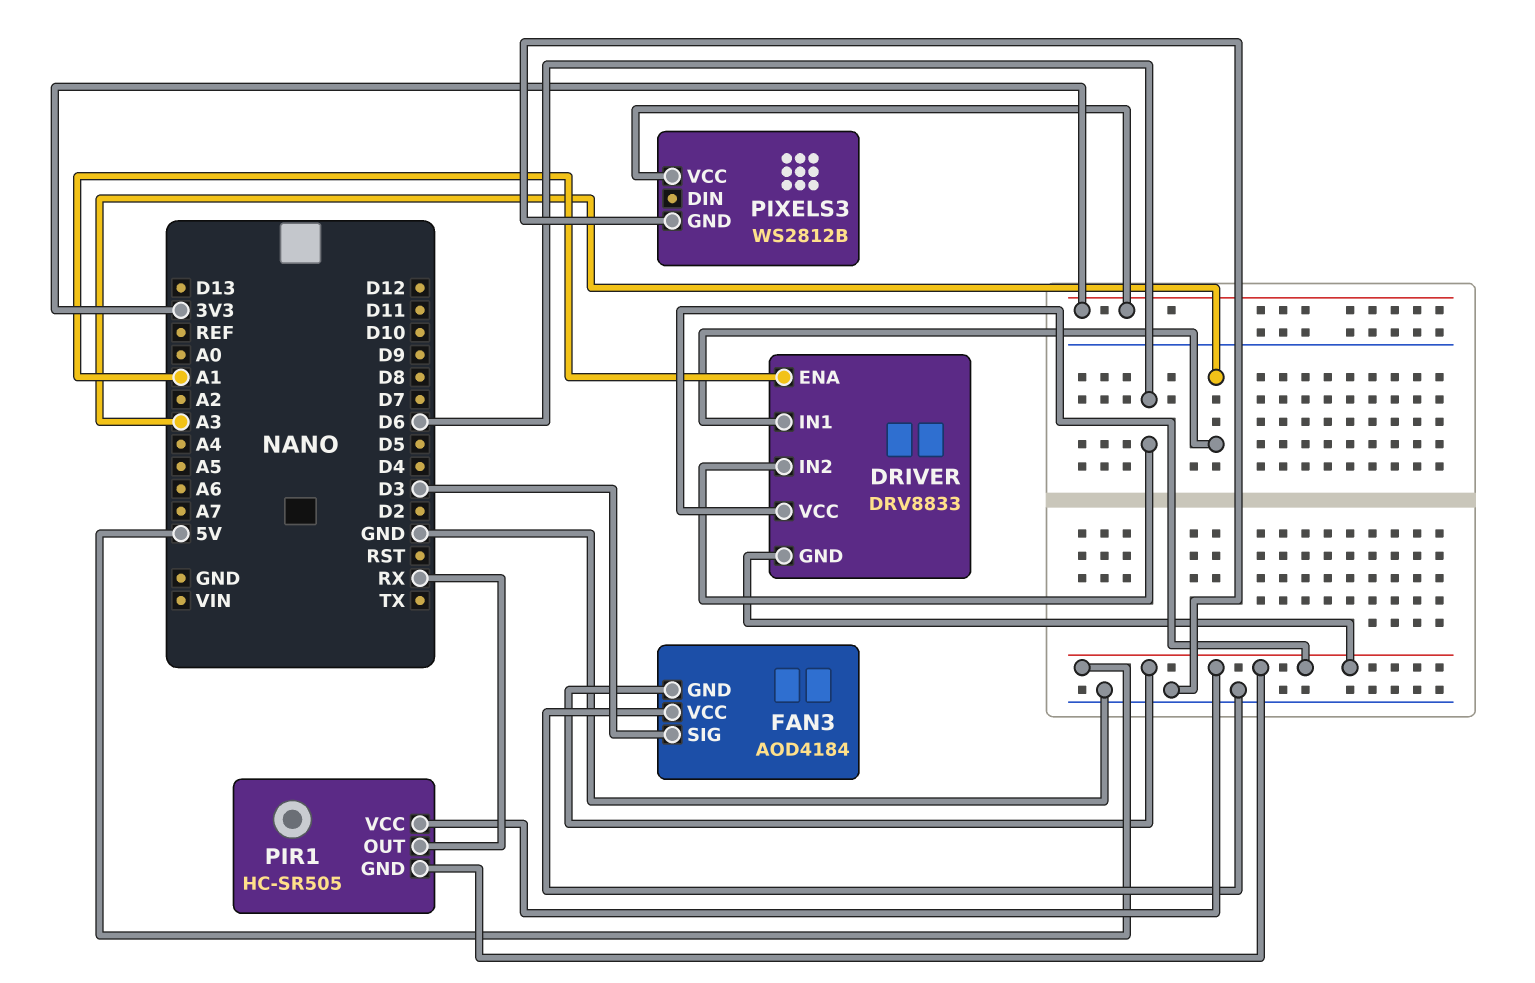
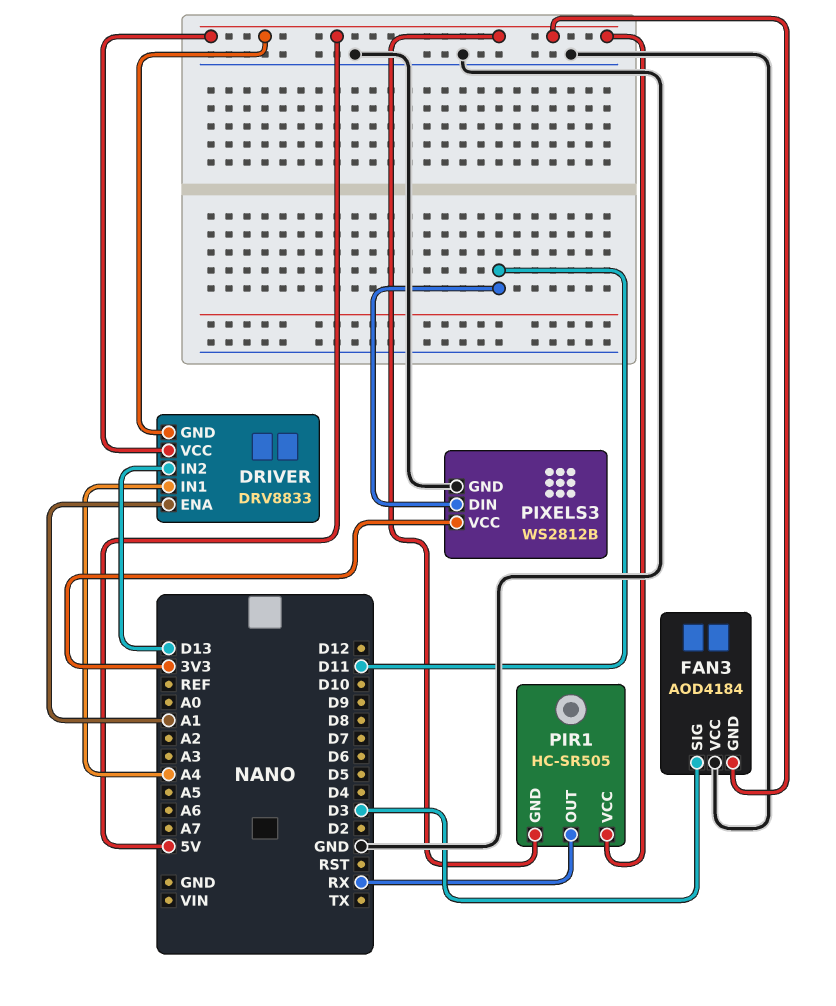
DRIVER pin IN1: A3 -> A4
DRIVER pin IN2: D6 -> D13
PIXELS3 pin DIN: none -> D11

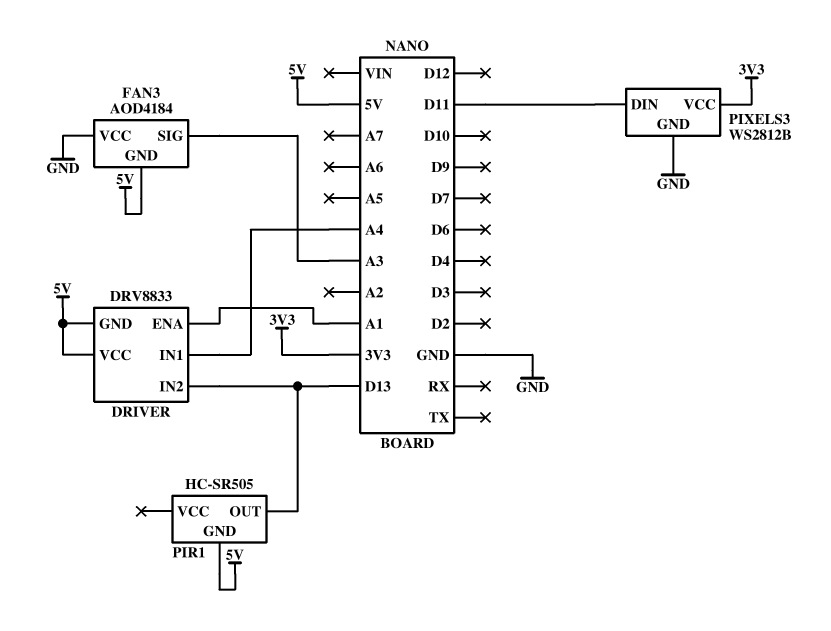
FAN3 pin SIG: D3 -> A3
PIR1 pin OUT: RX -> D13
PIR1 pin VCC: 5V -> none

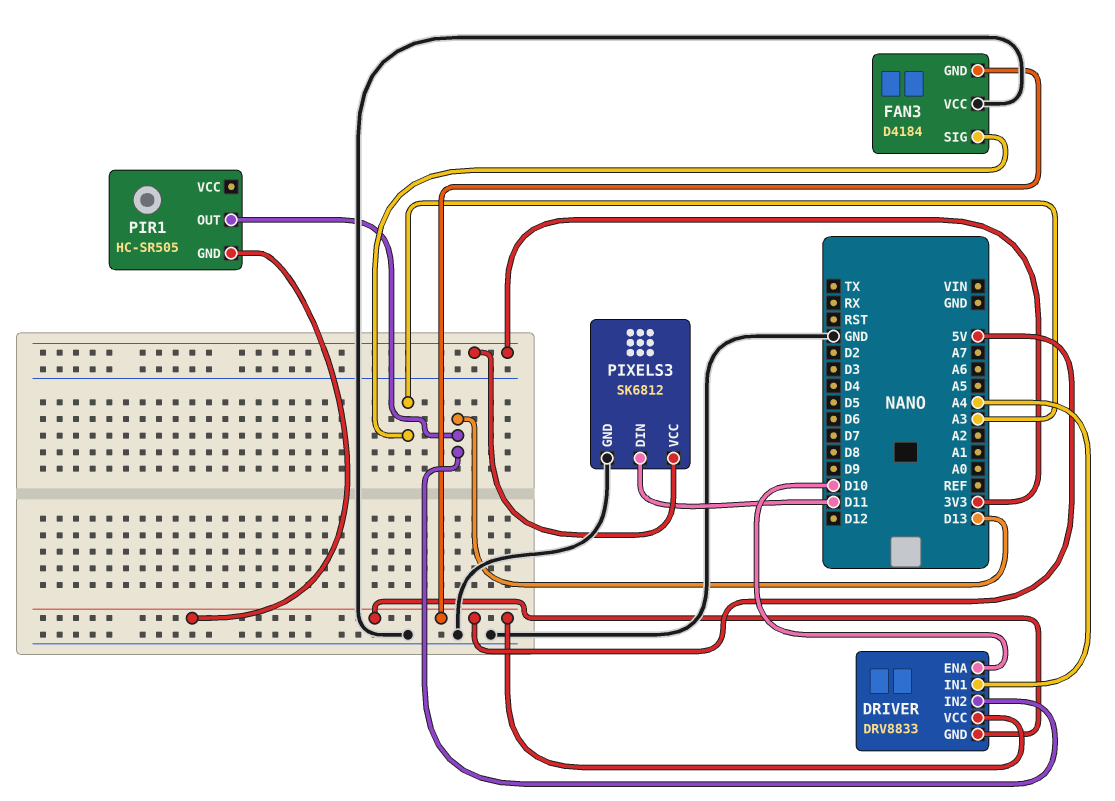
DRIVER pin ENA: A1 -> D10
FAN3: AOD4184 -> D4184
PIXELS3: WS2812B -> SK6812

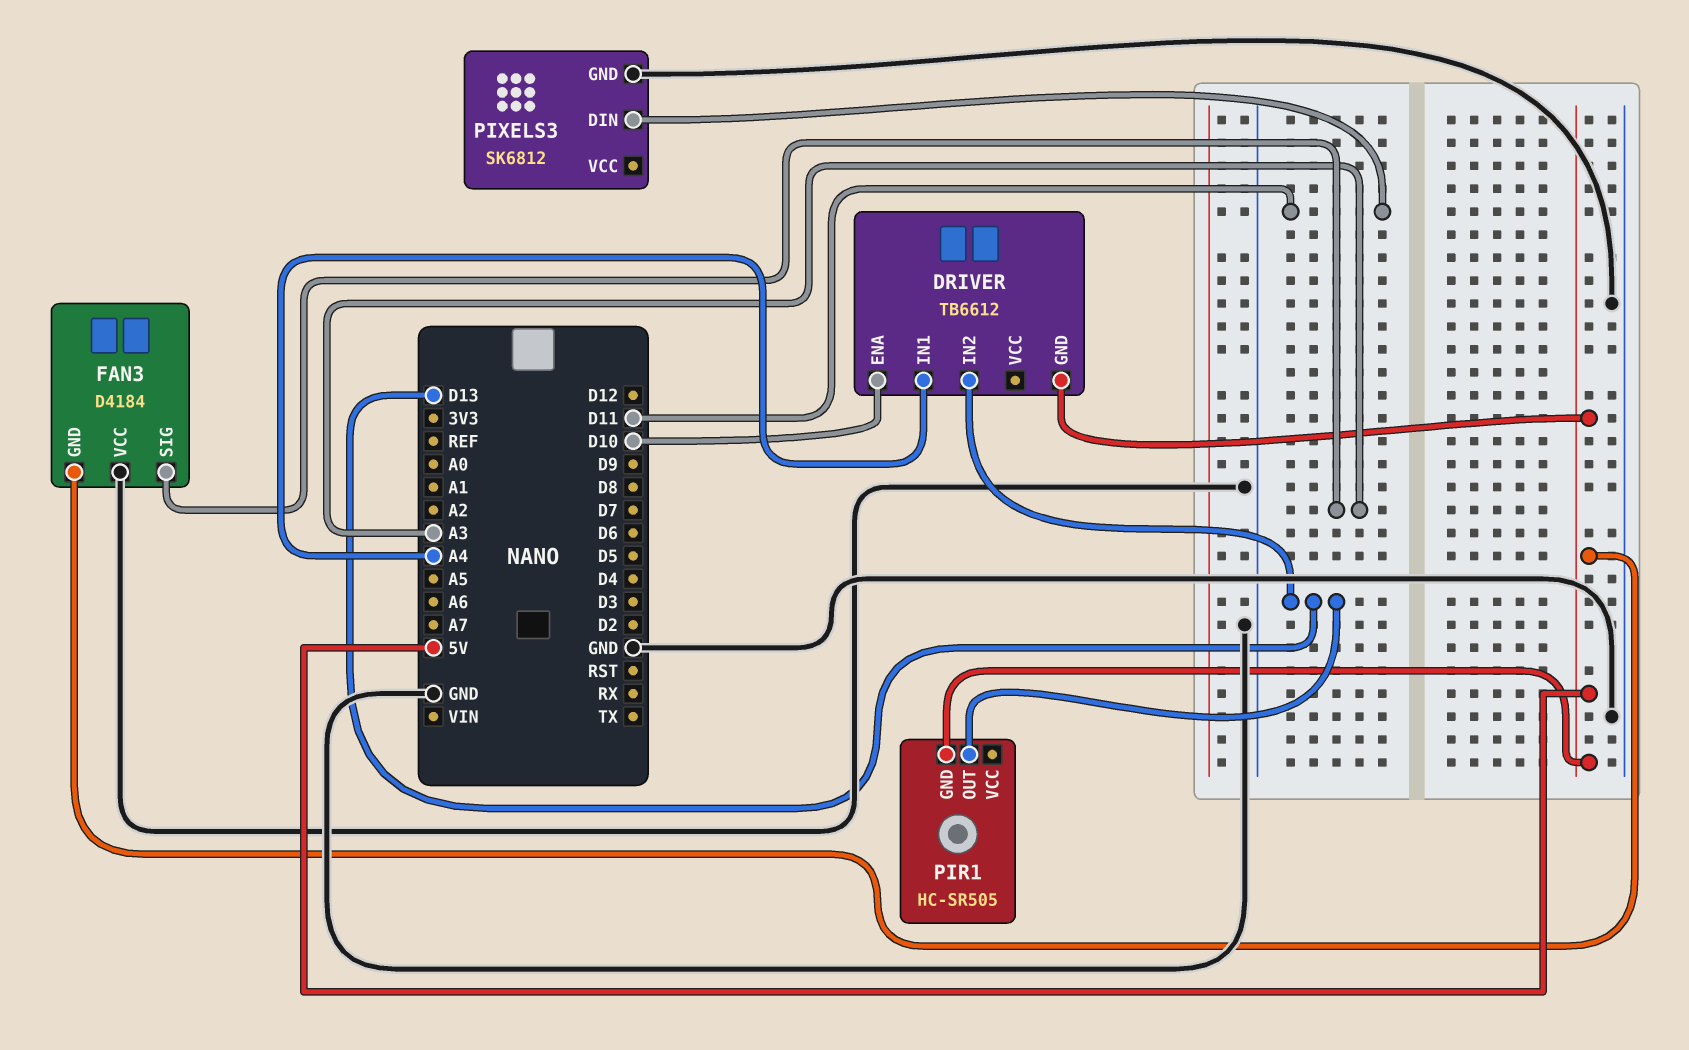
DRIVER: DRV8833 -> TB6612
DRIVER pin VCC: 5V -> none
PIXELS3 pin VCC: 3V3 -> none

